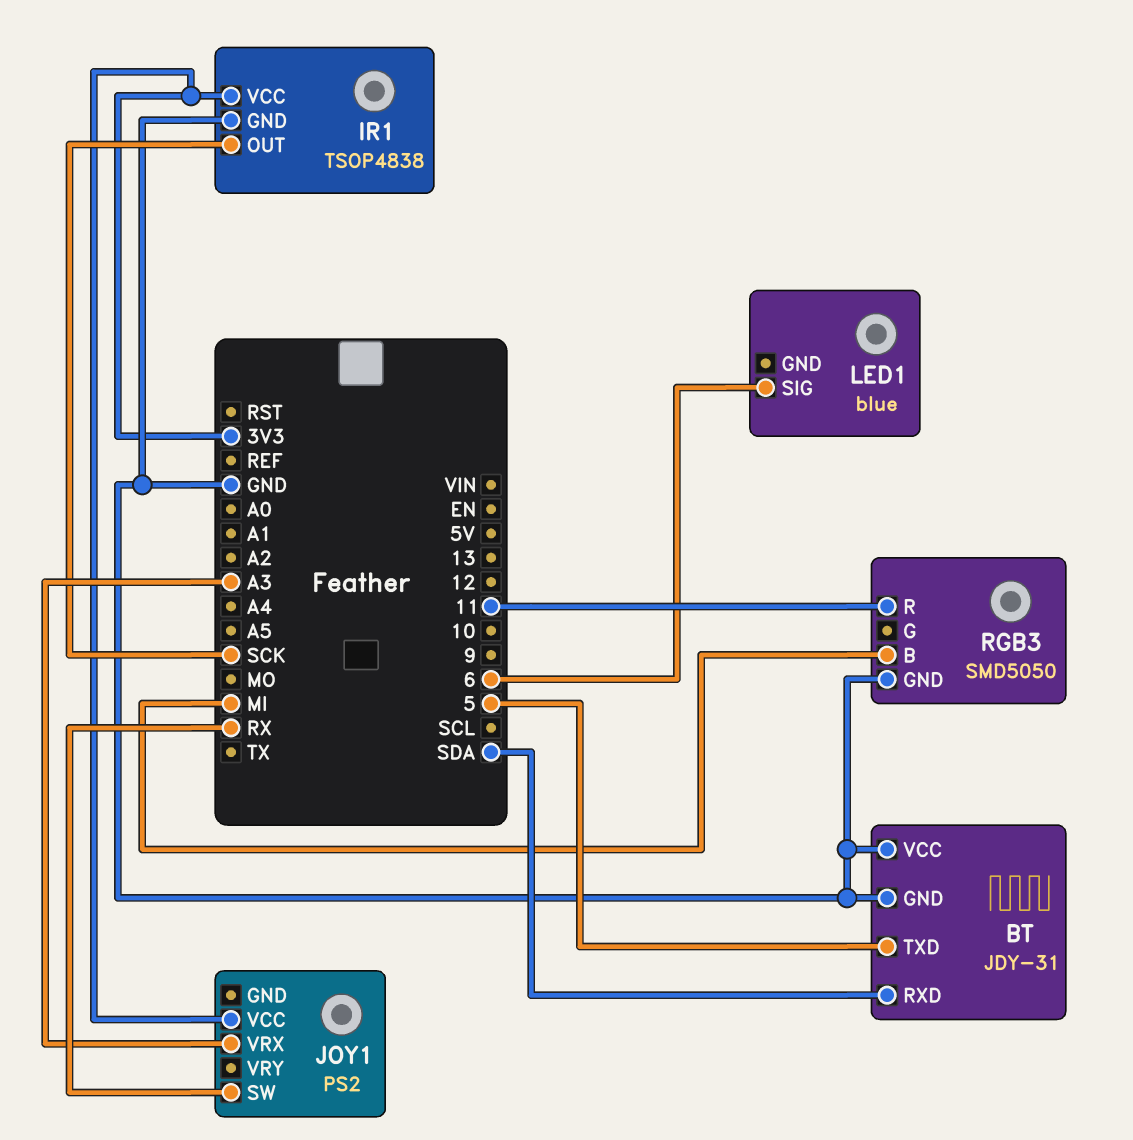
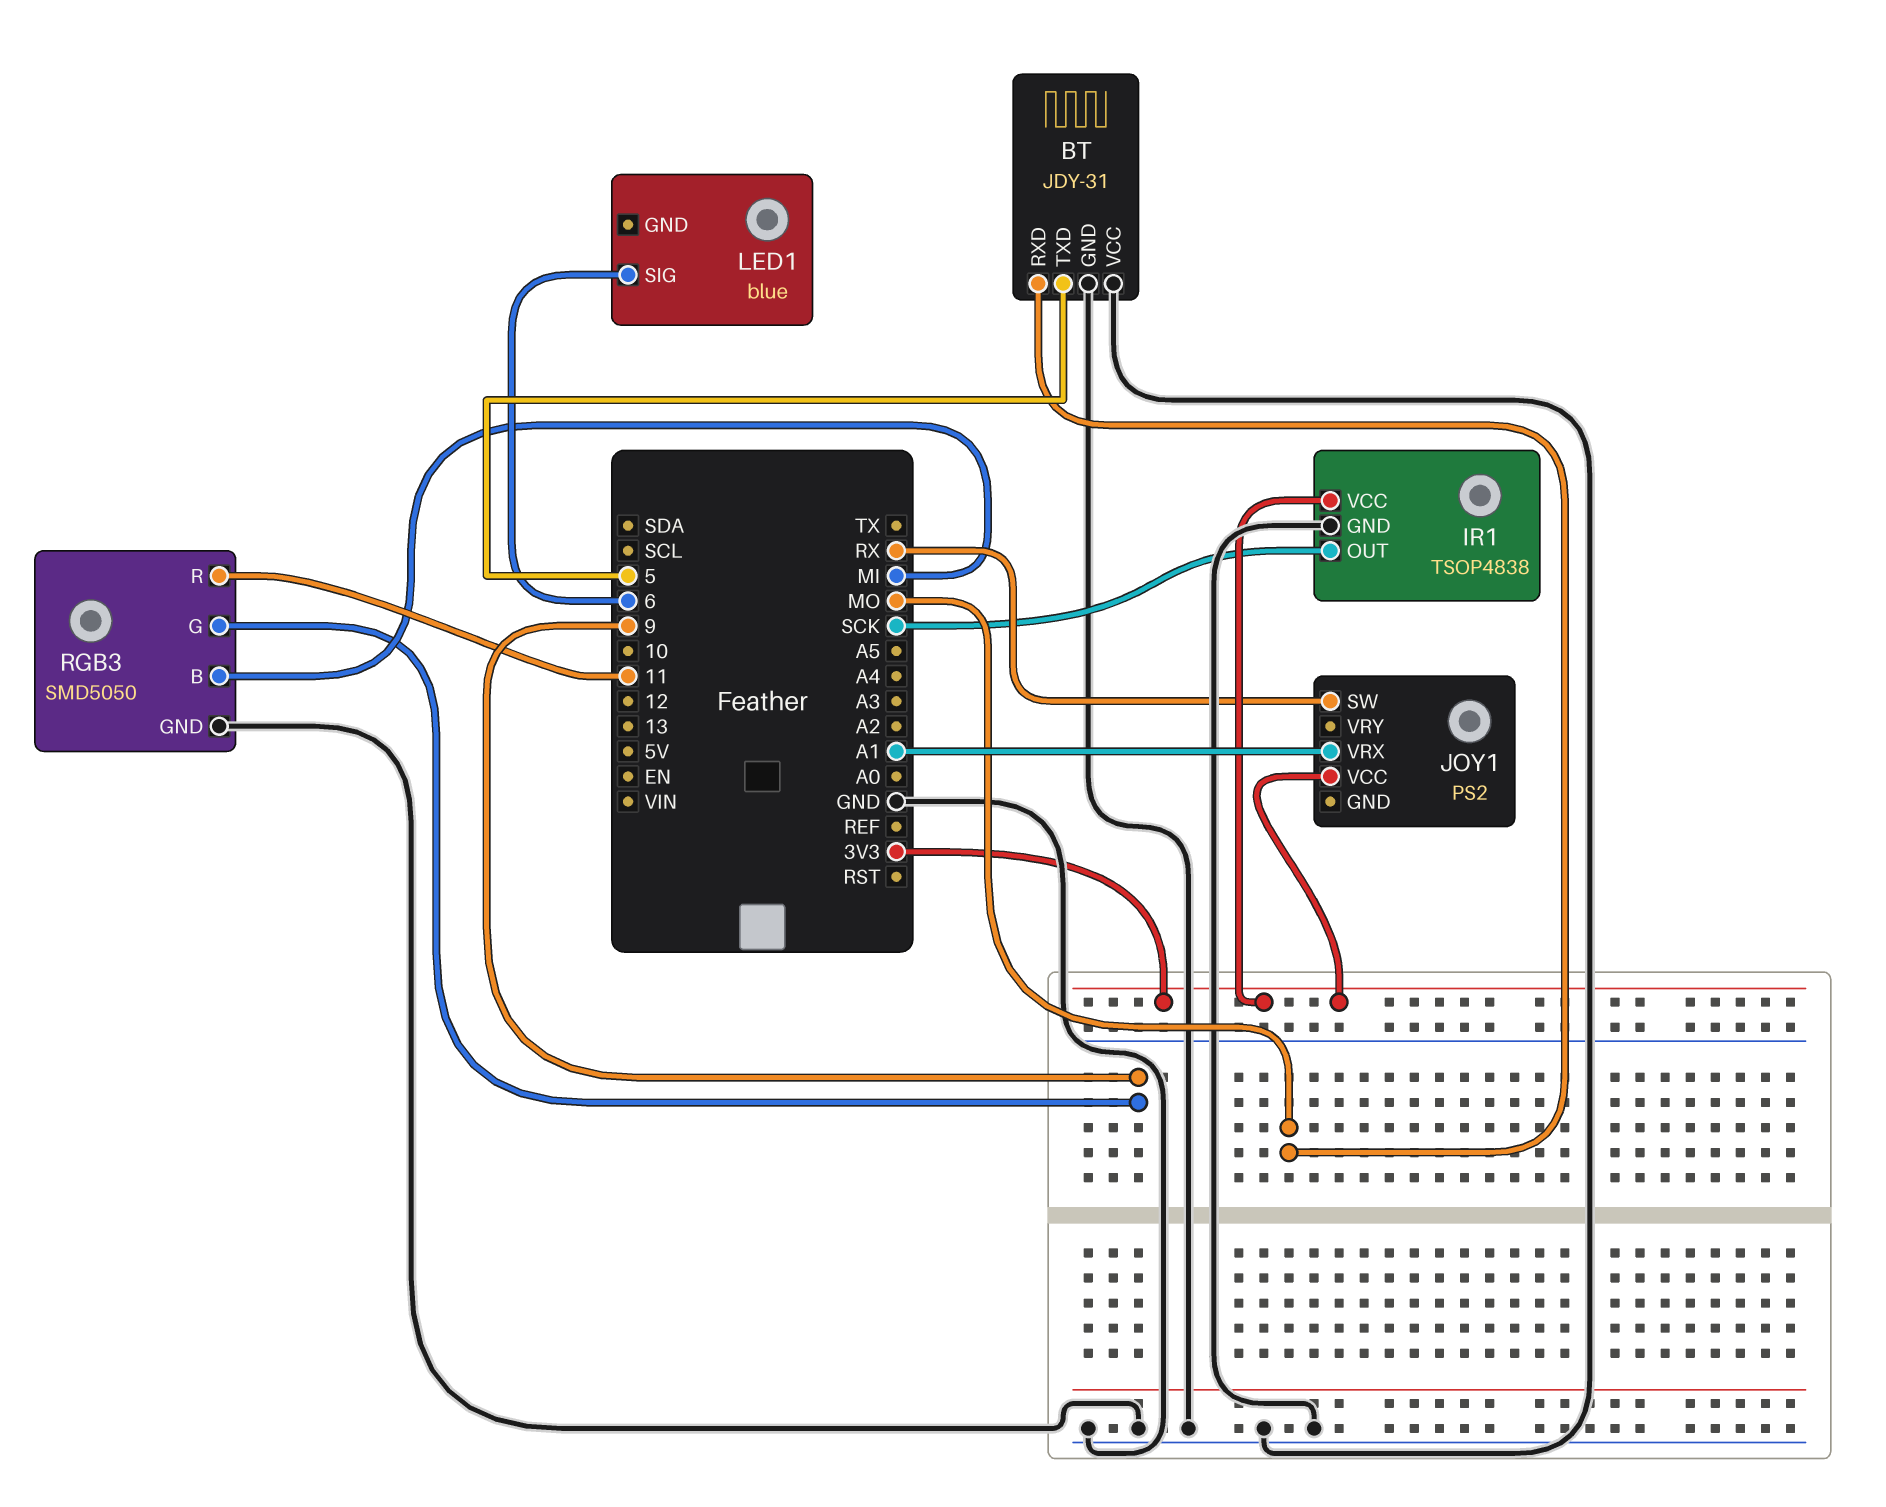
BT pin RXD: SDA -> MO
JOY1 pin VRX: A3 -> A1
RGB3 pin G: none -> 9

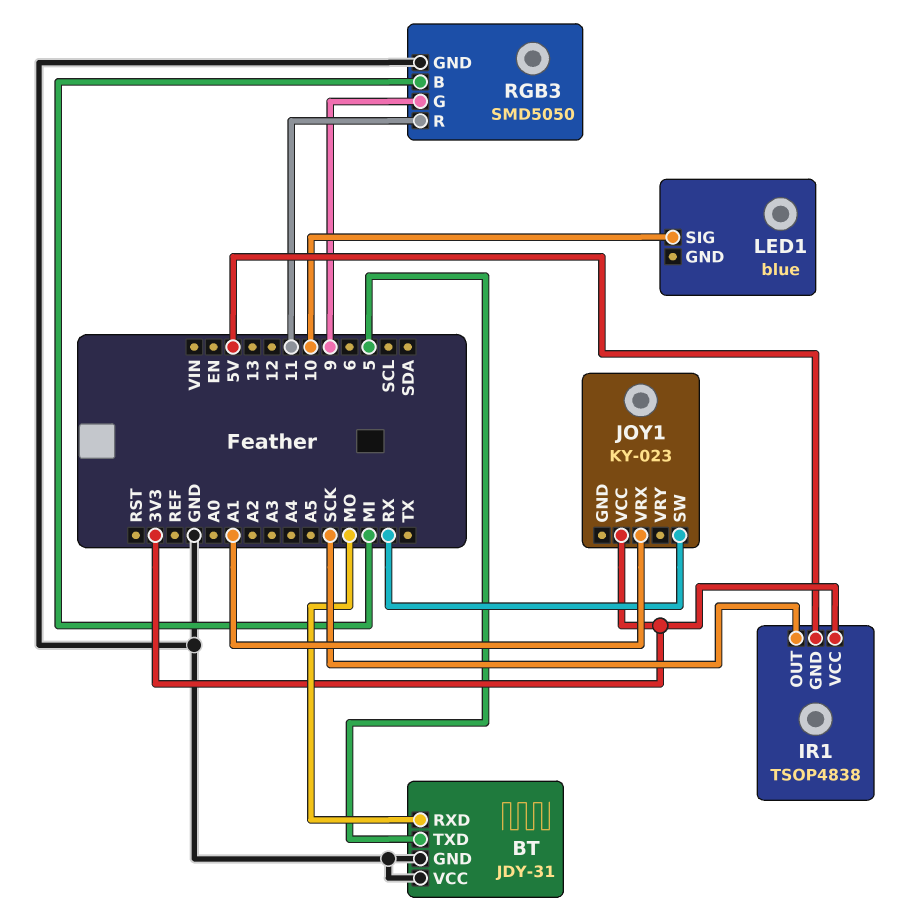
IR1 pin GND: GND -> 5V
JOY1: PS2 -> KY-023
LED1 pin SIG: 6 -> 10

